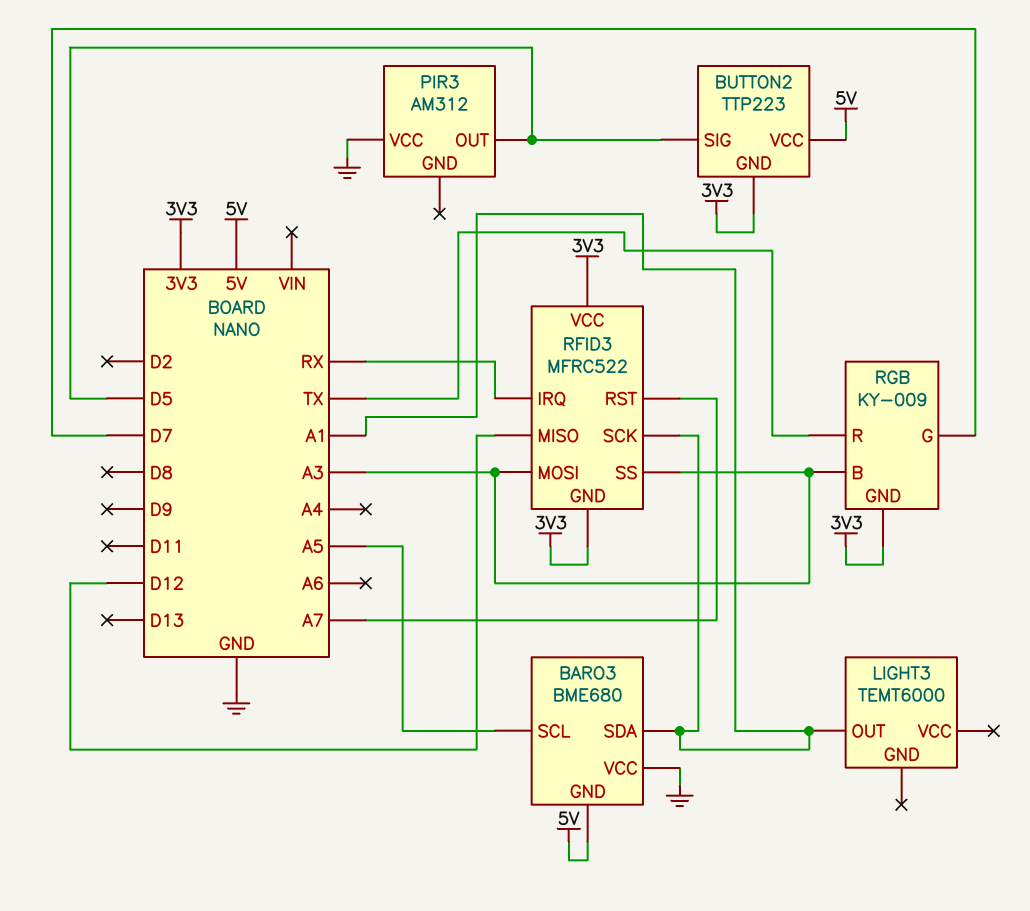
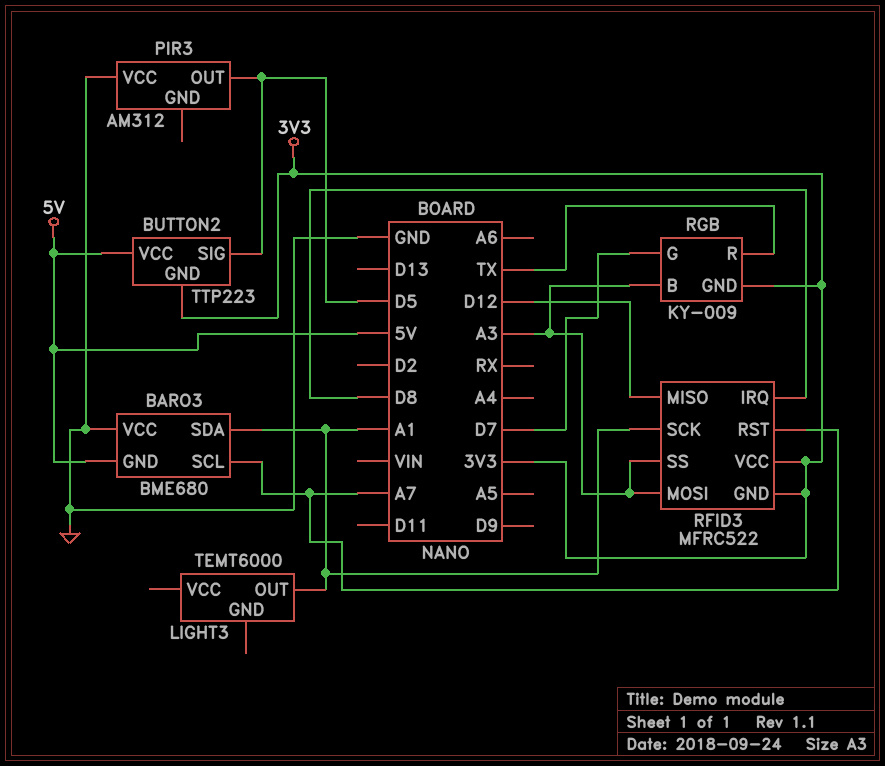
BARO3 pin SCL: A5 -> A7
RFID3 pin IRQ: RX -> D8

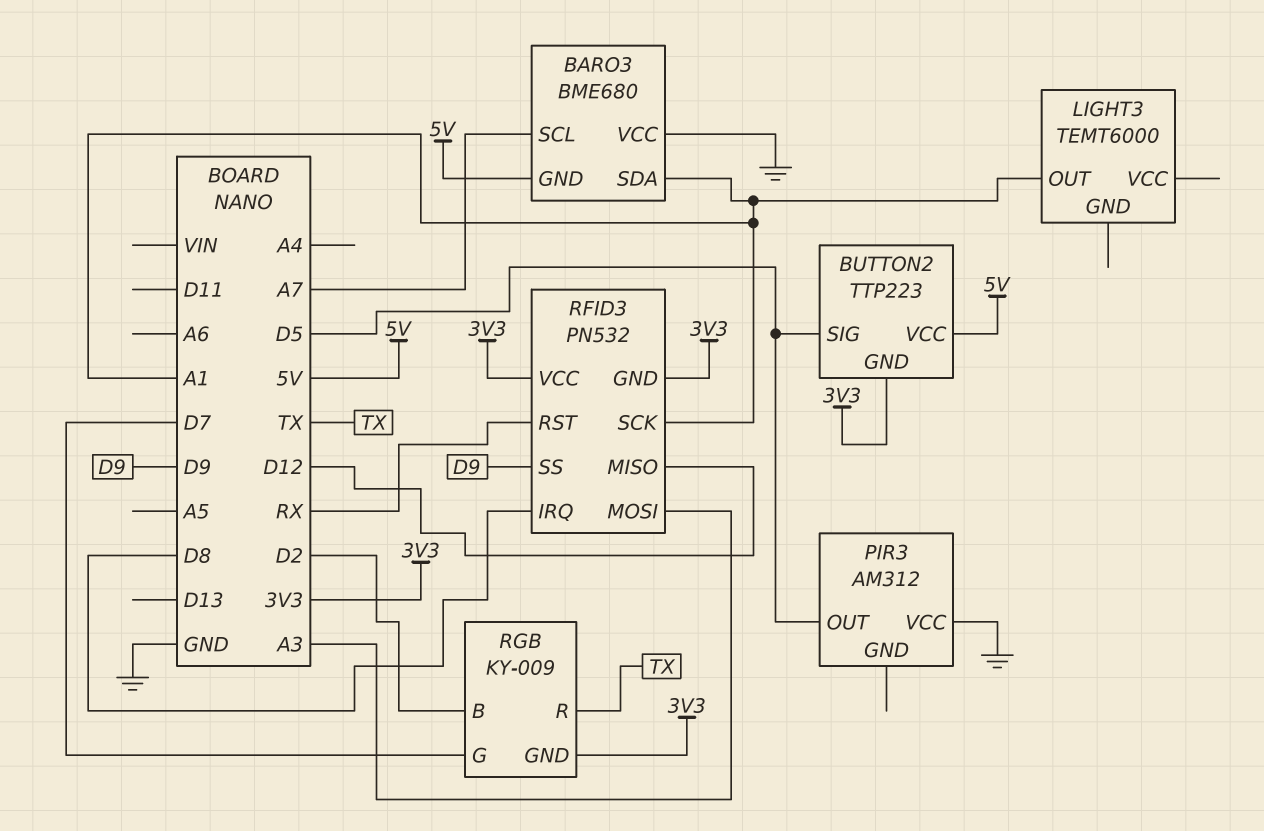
RFID3: MFRC522 -> PN532
RFID3 pin RST: A7 -> RX
RFID3 pin SS: A3 -> D9
RGB pin B: A3 -> D2

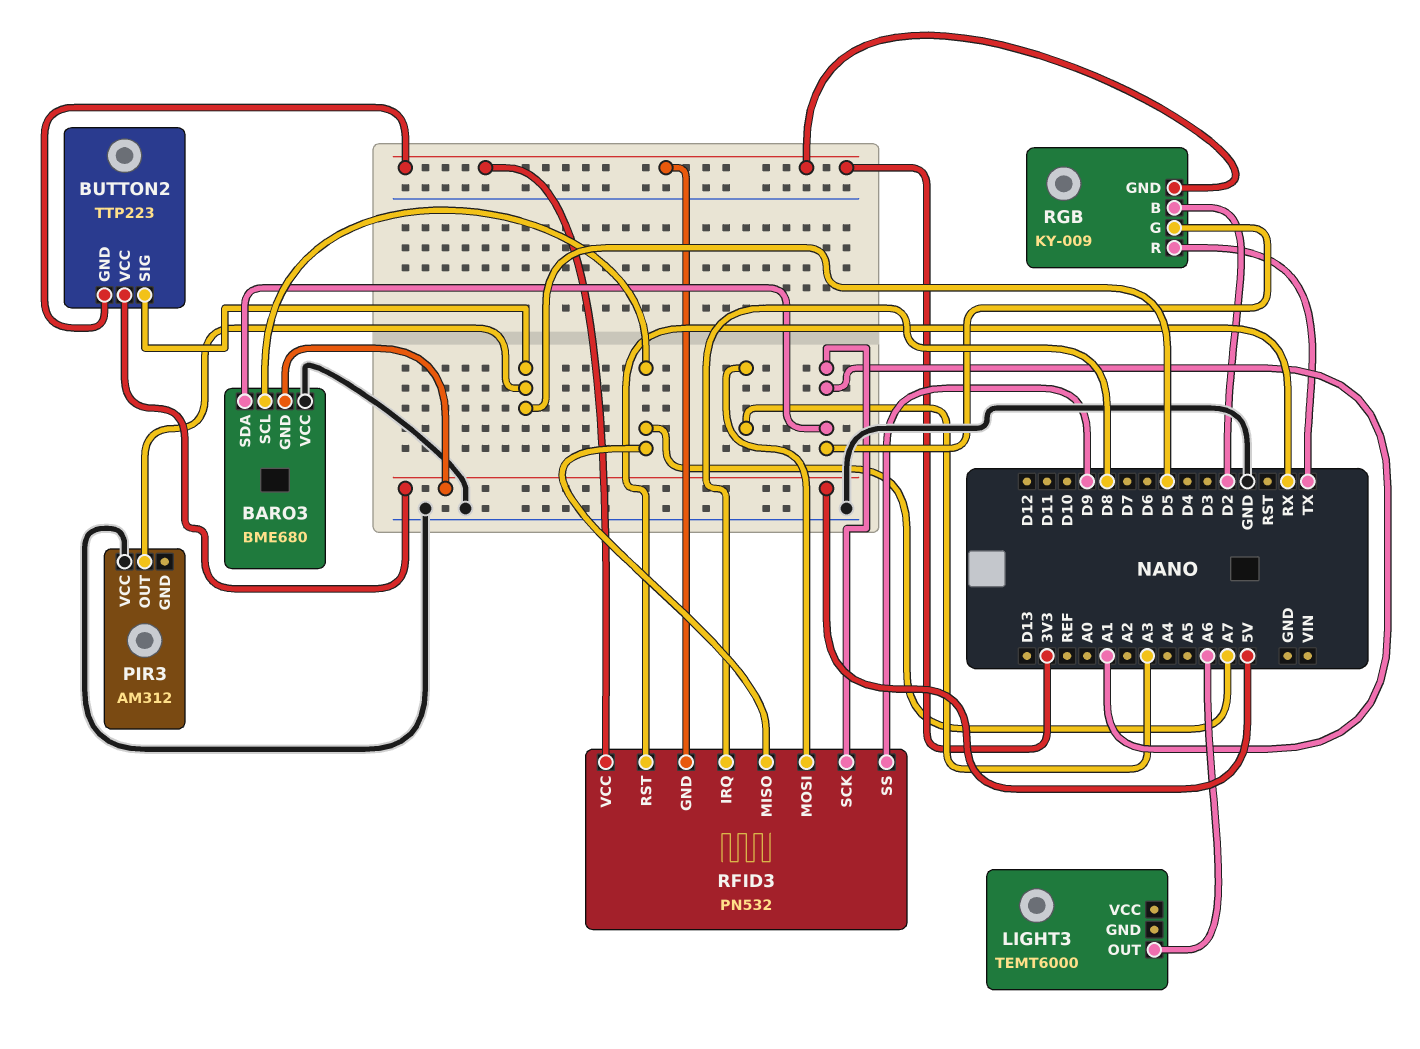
LIGHT3 pin OUT: A1 -> A6
RFID3 pin MISO: D12 -> A7
RGB pin G: D7 -> A1

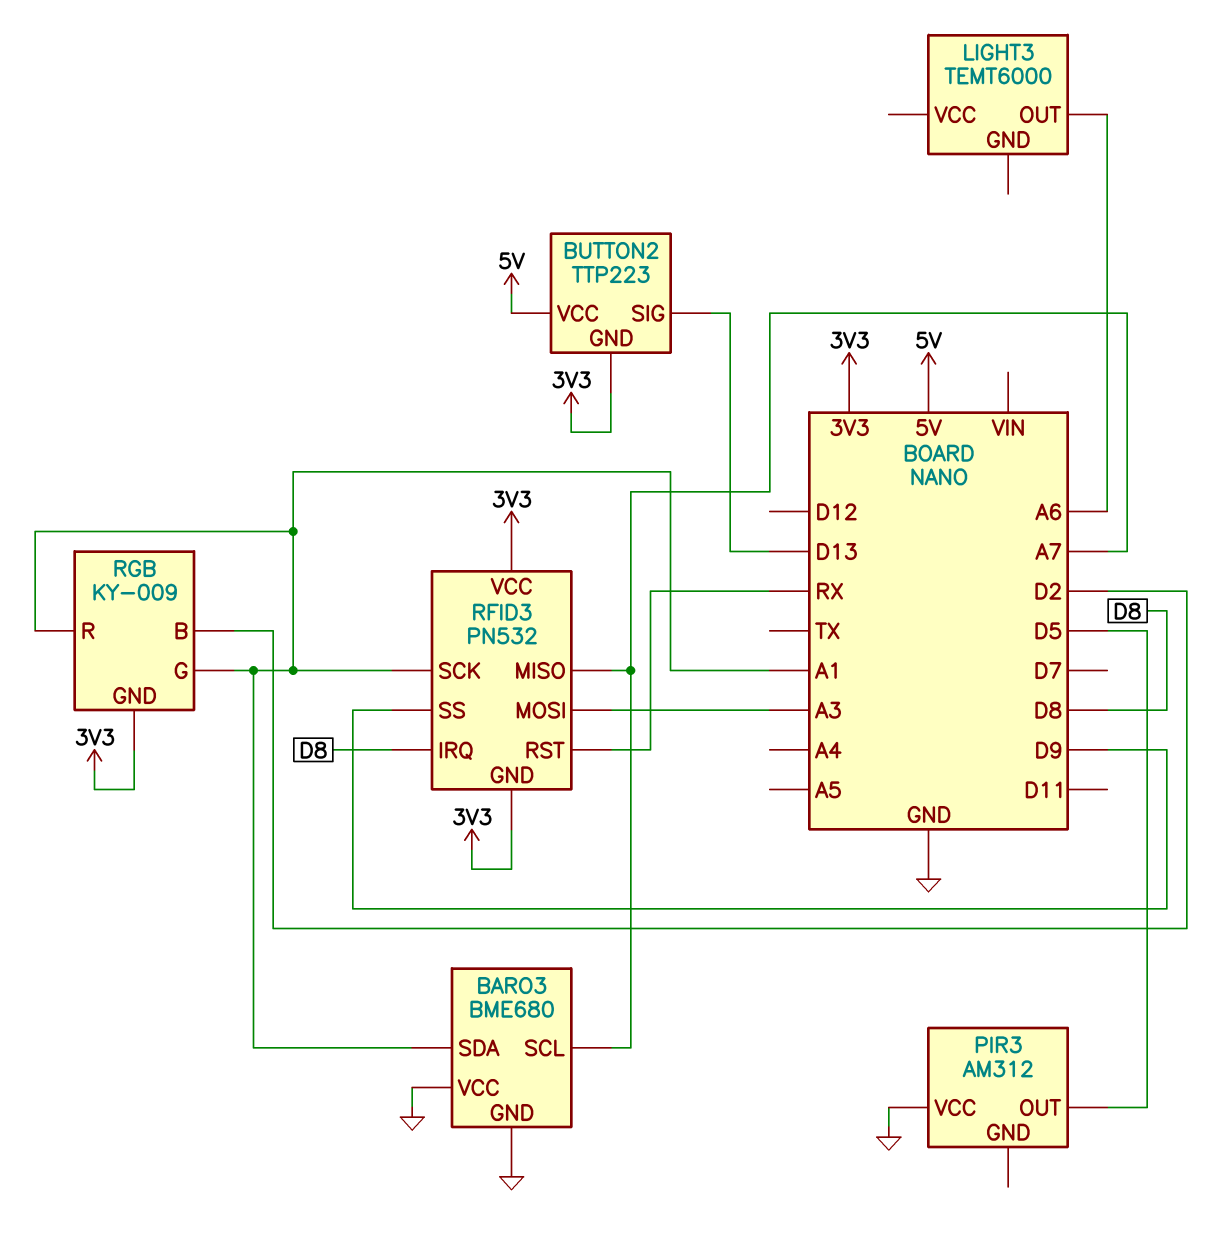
BARO3 pin GND: 5V -> GND
BUTTON2 pin SIG: D5 -> D13
RGB pin R: TX -> A1

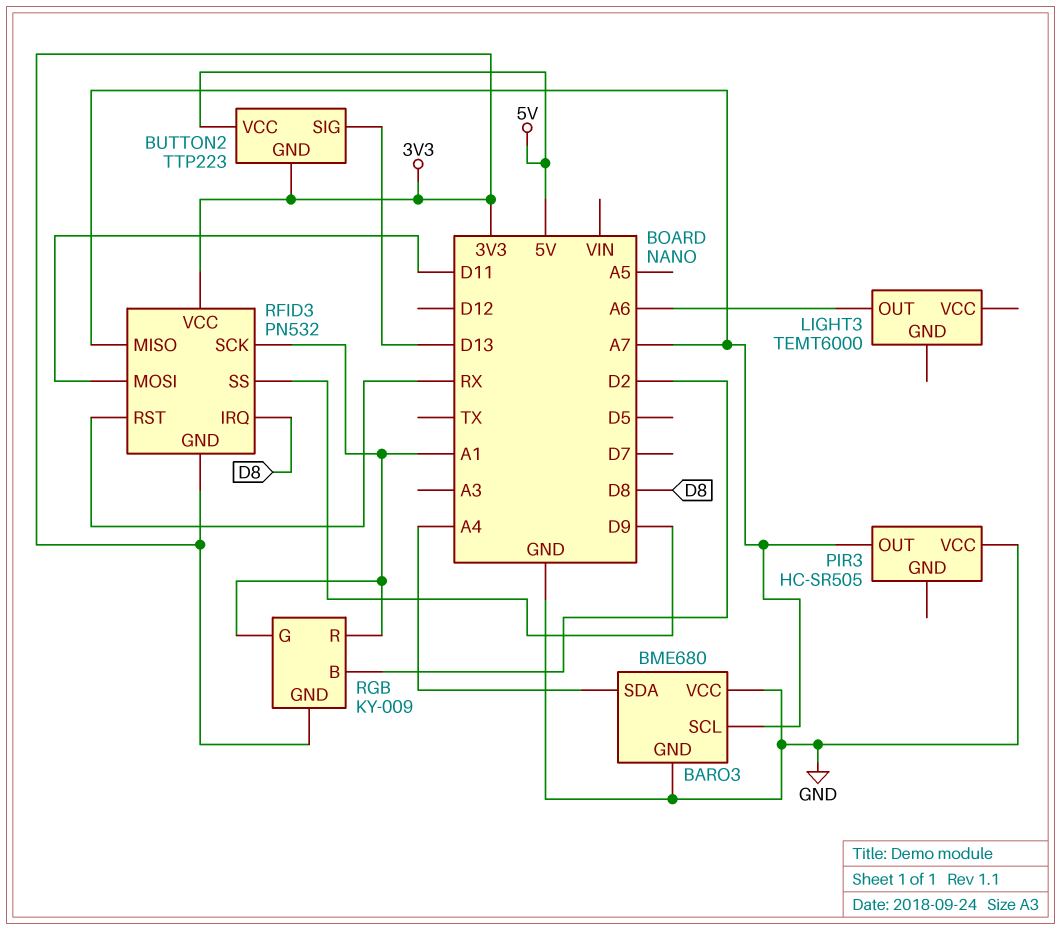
BARO3 pin SDA: A1 -> A4
PIR3: AM312 -> HC-SR505
PIR3 pin OUT: D5 -> A7
RFID3 pin MOSI: A3 -> D11

